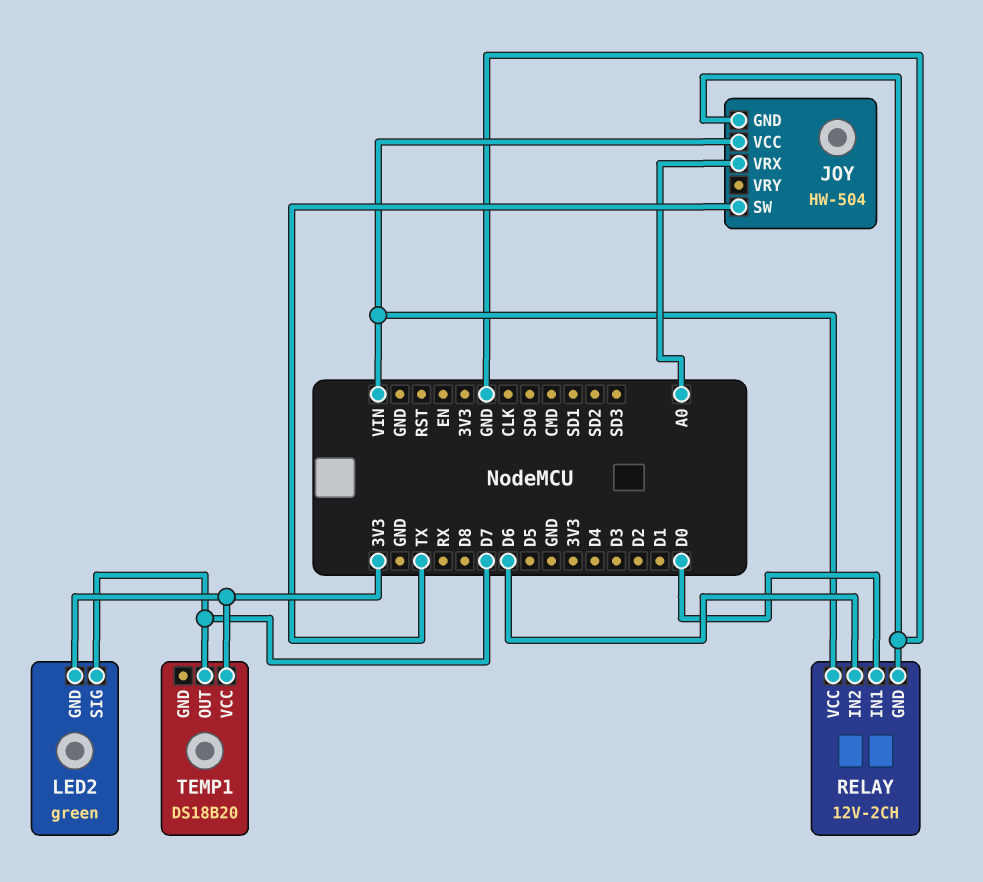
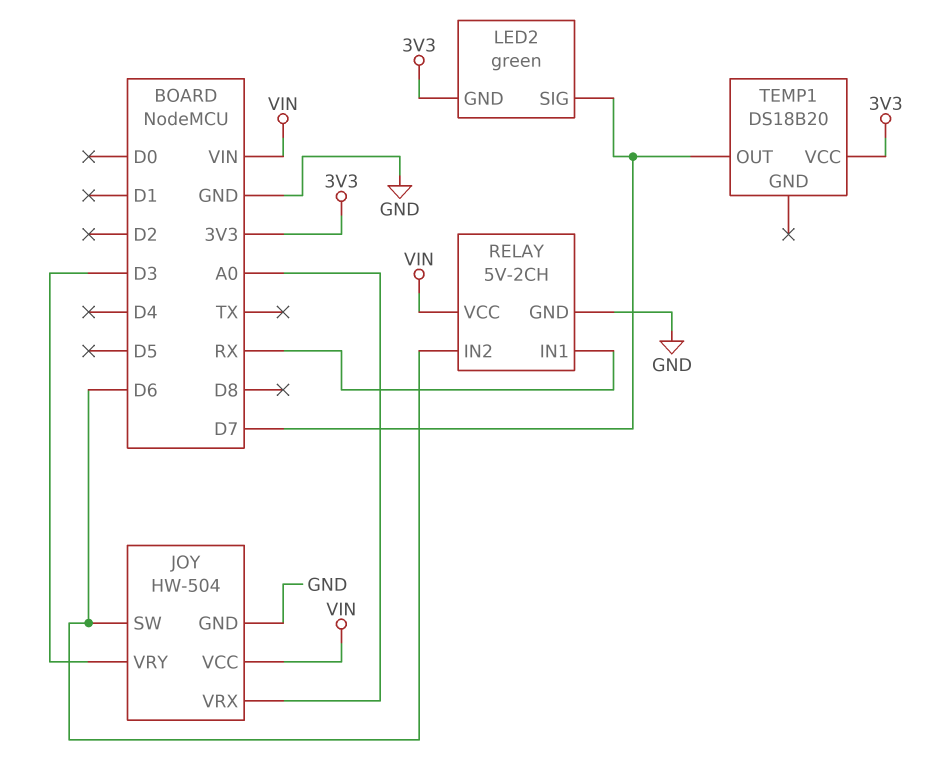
JOY pin SW: TX -> D6
JOY pin VRY: none -> D3
RELAY: 12V-2CH -> 5V-2CH
RELAY pin IN1: D0 -> RX

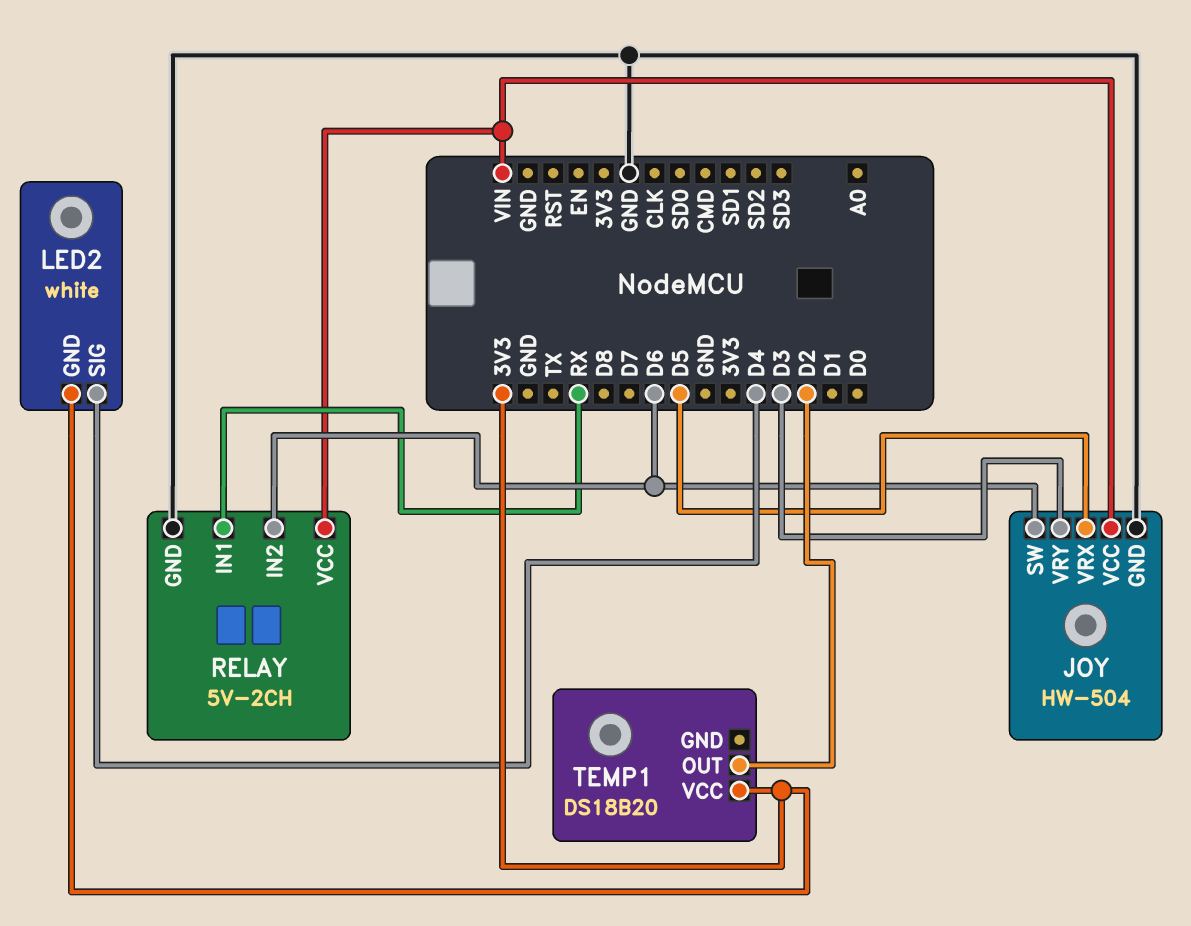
JOY pin VRX: A0 -> D5
LED2: green -> white
LED2 pin SIG: D7 -> D4
TEMP1 pin OUT: D7 -> D2

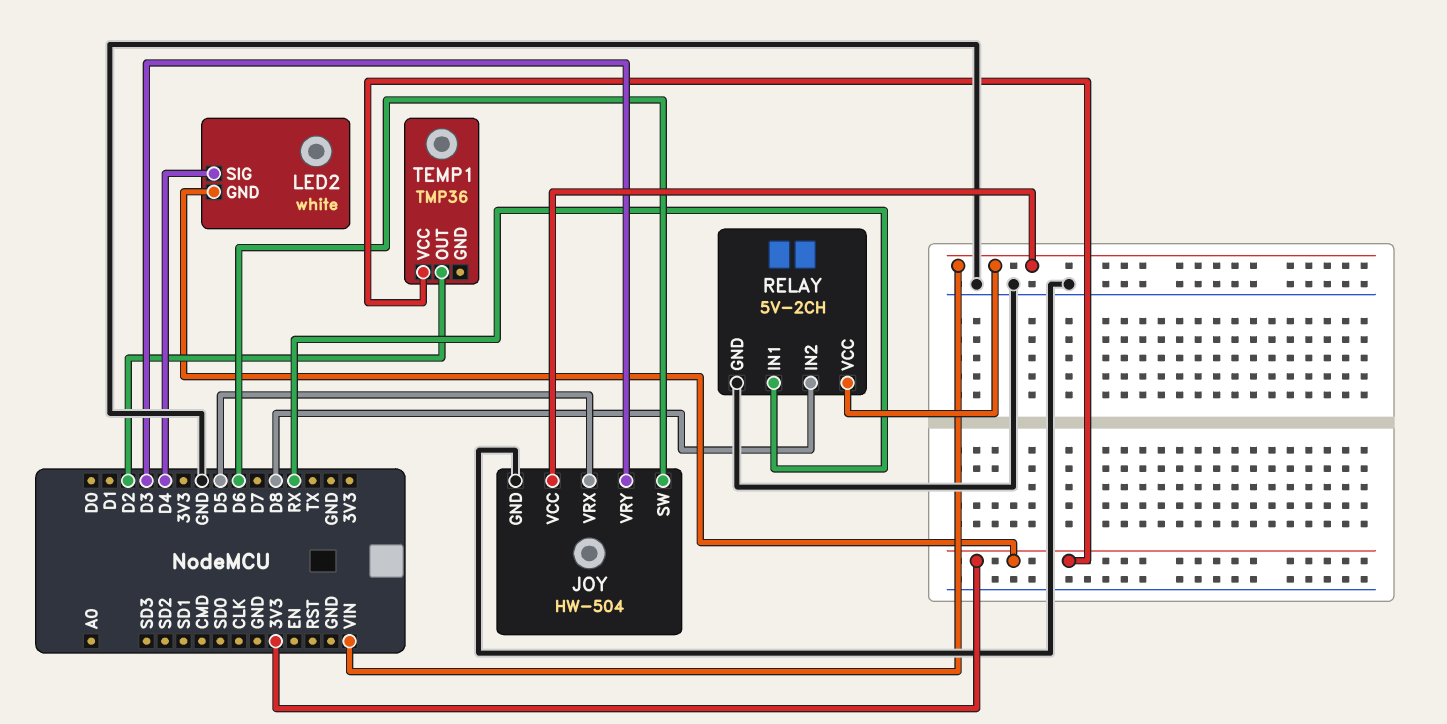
RELAY pin IN2: D6 -> D8
TEMP1: DS18B20 -> TMP36

